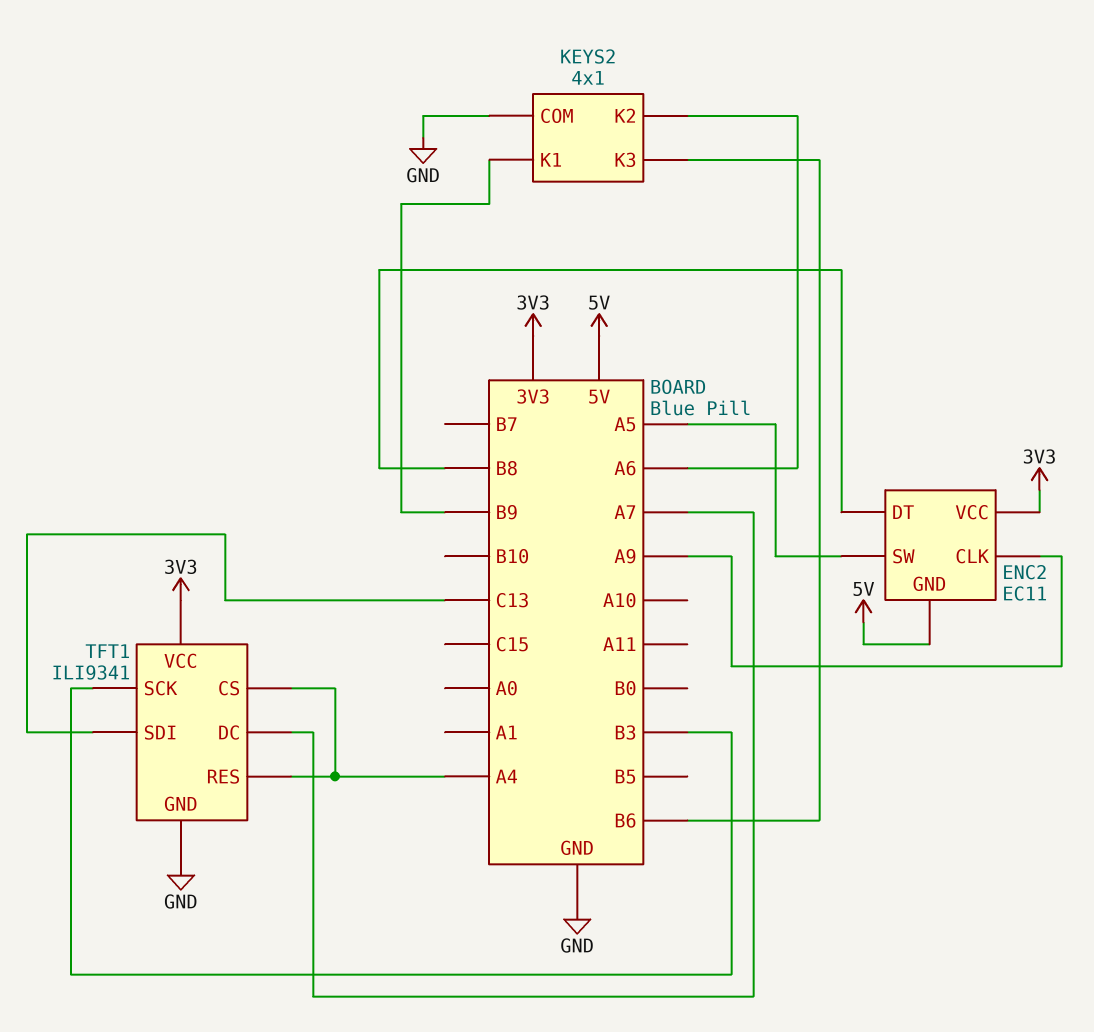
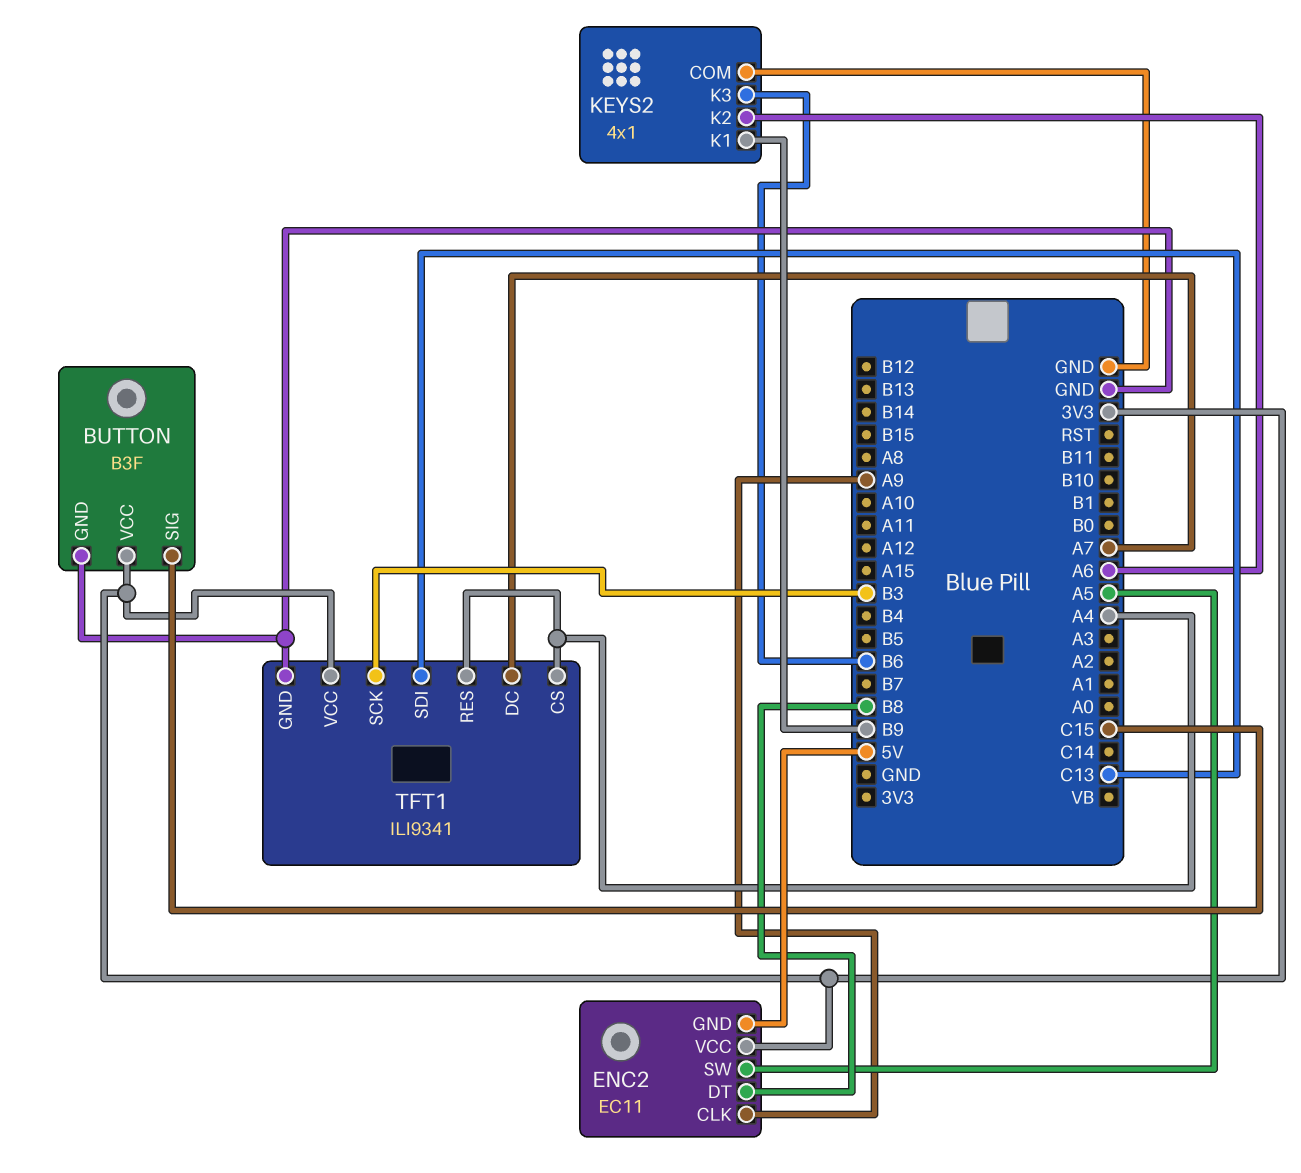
BUTTON: none -> B3F
BUTTON pin GND: none -> GND
BUTTON pin SIG: none -> C15
BUTTON pin VCC: none -> 3V3

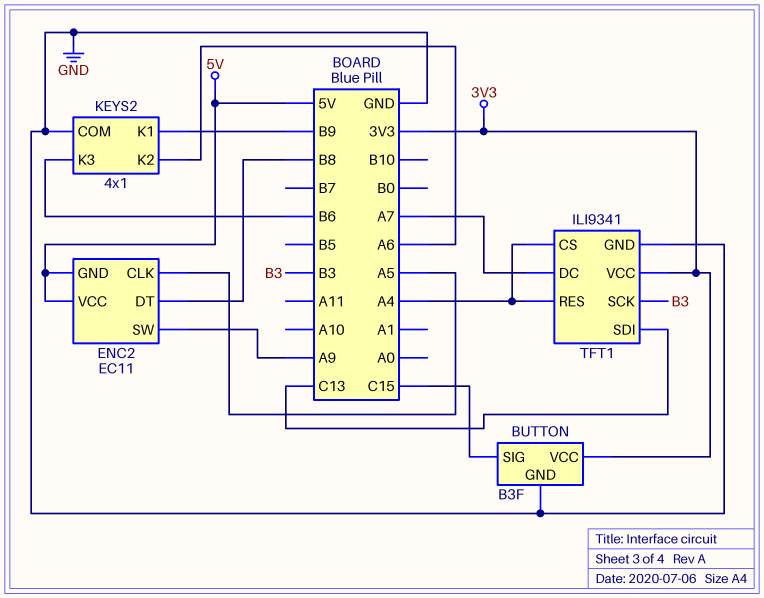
ENC2 pin CLK: A9 -> A5
ENC2 pin SW: A5 -> A9
ENC2 pin VCC: 3V3 -> 5V

